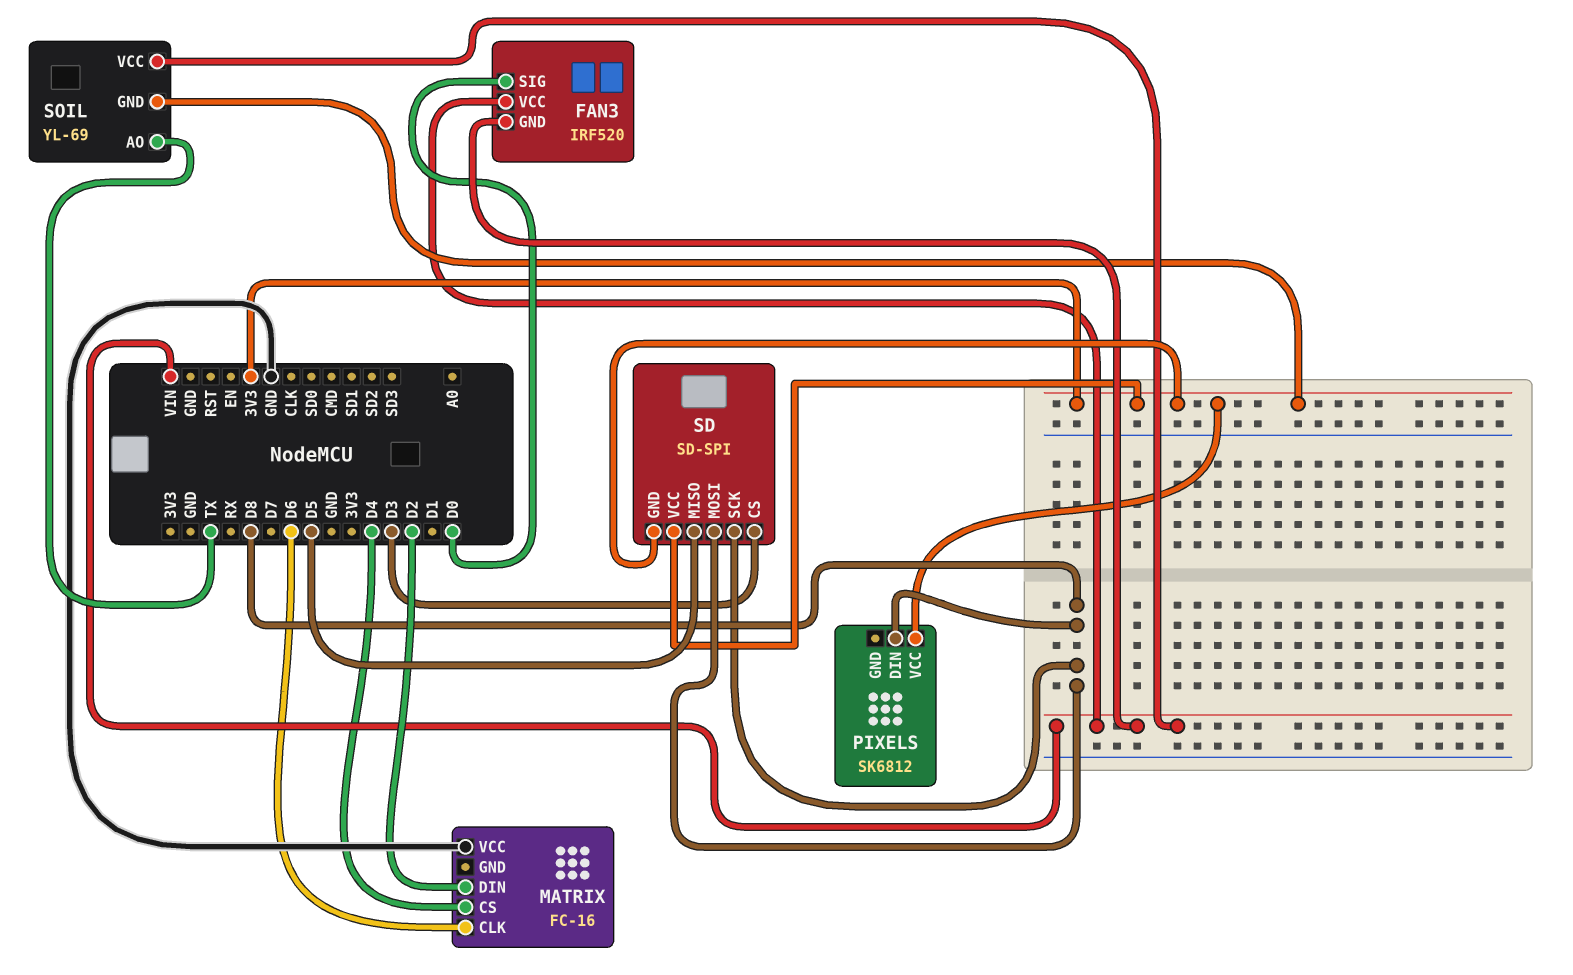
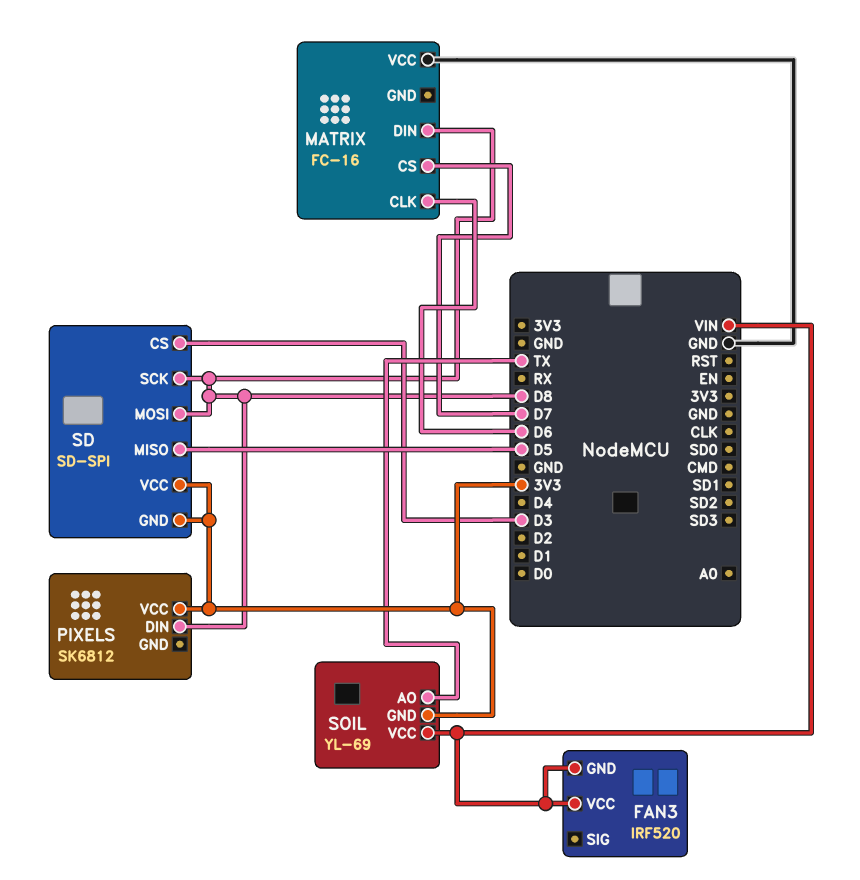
FAN3 pin SIG: D0 -> none
MATRIX pin CS: D4 -> D7
MATRIX pin DIN: D2 -> D8

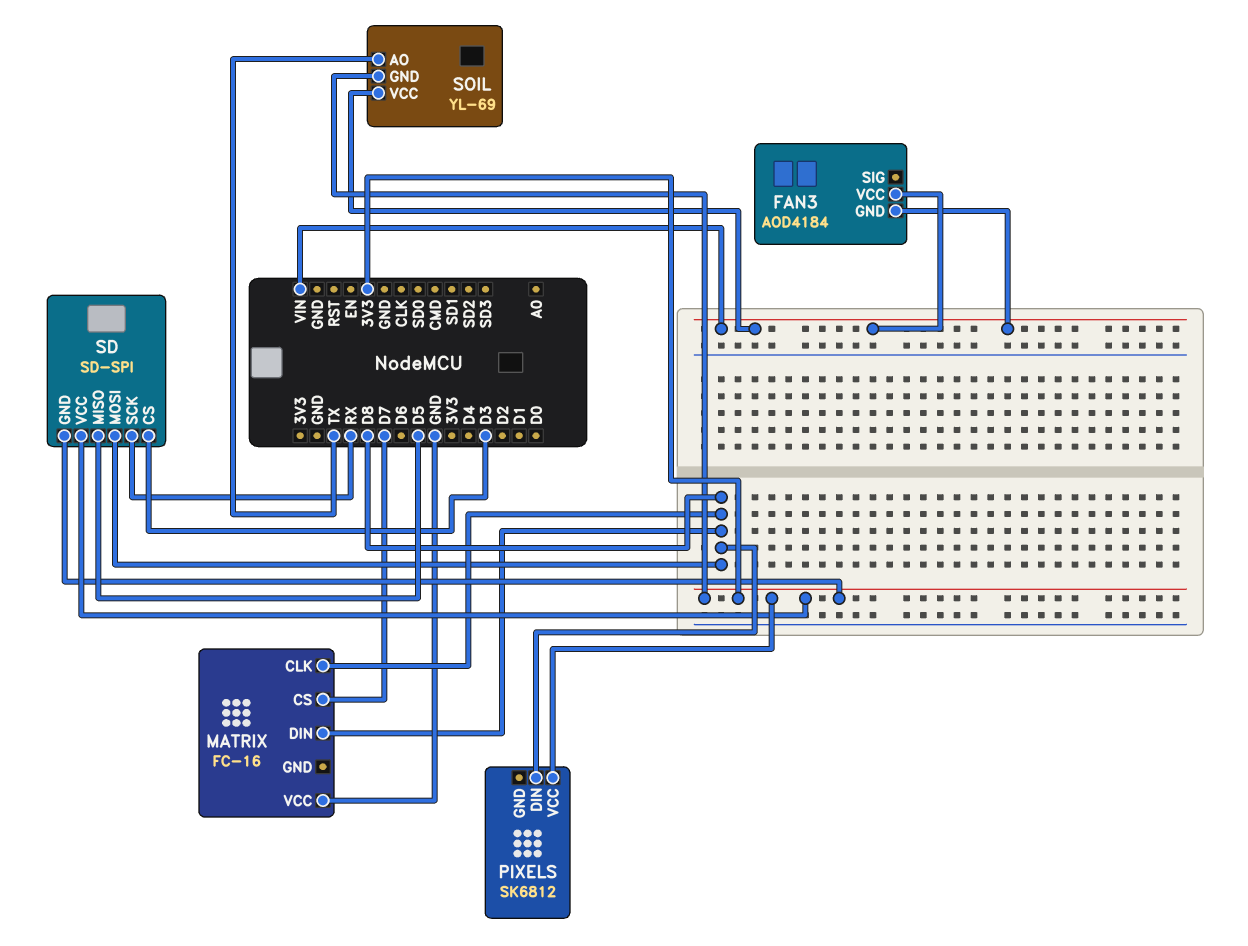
FAN3: IRF520 -> AOD4184
MATRIX pin CLK: D6 -> D8
SD pin SCK: D8 -> RX

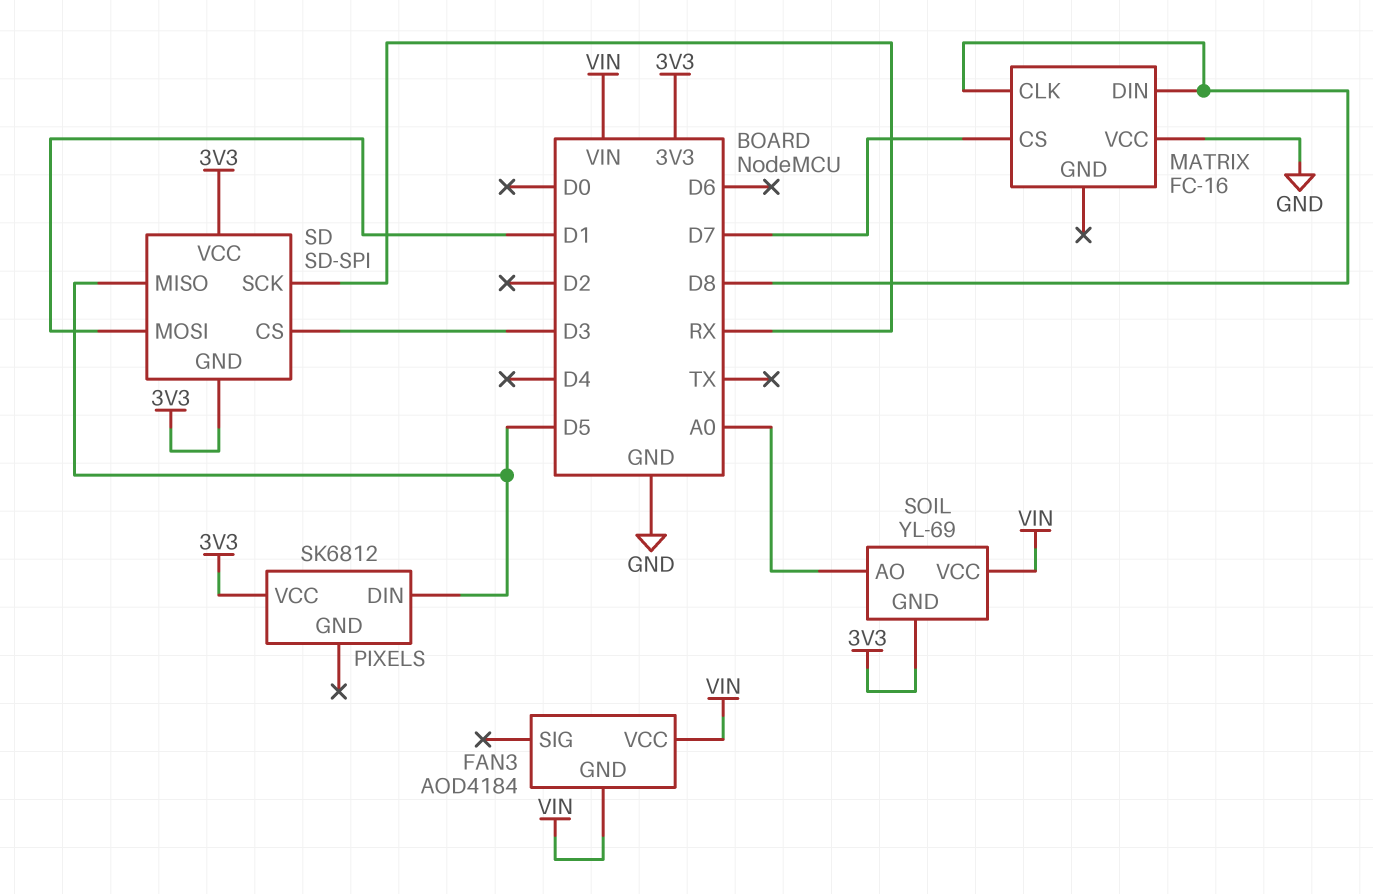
PIXELS pin DIN: D8 -> D5
SD pin MOSI: D8 -> D1
SOIL pin AO: TX -> A0

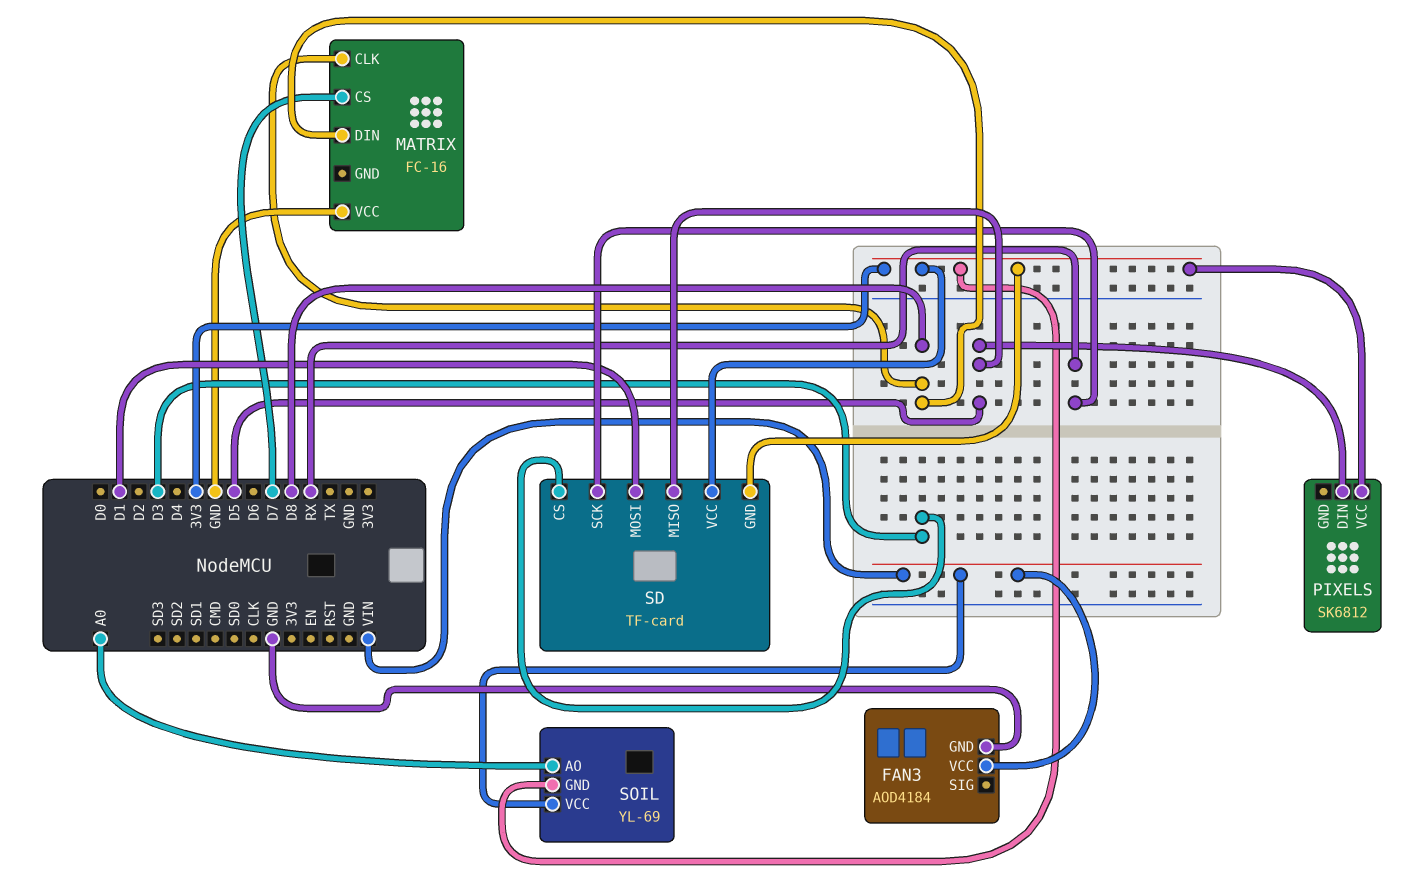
FAN3 pin GND: VIN -> GND
SD: SD-SPI -> TF-card

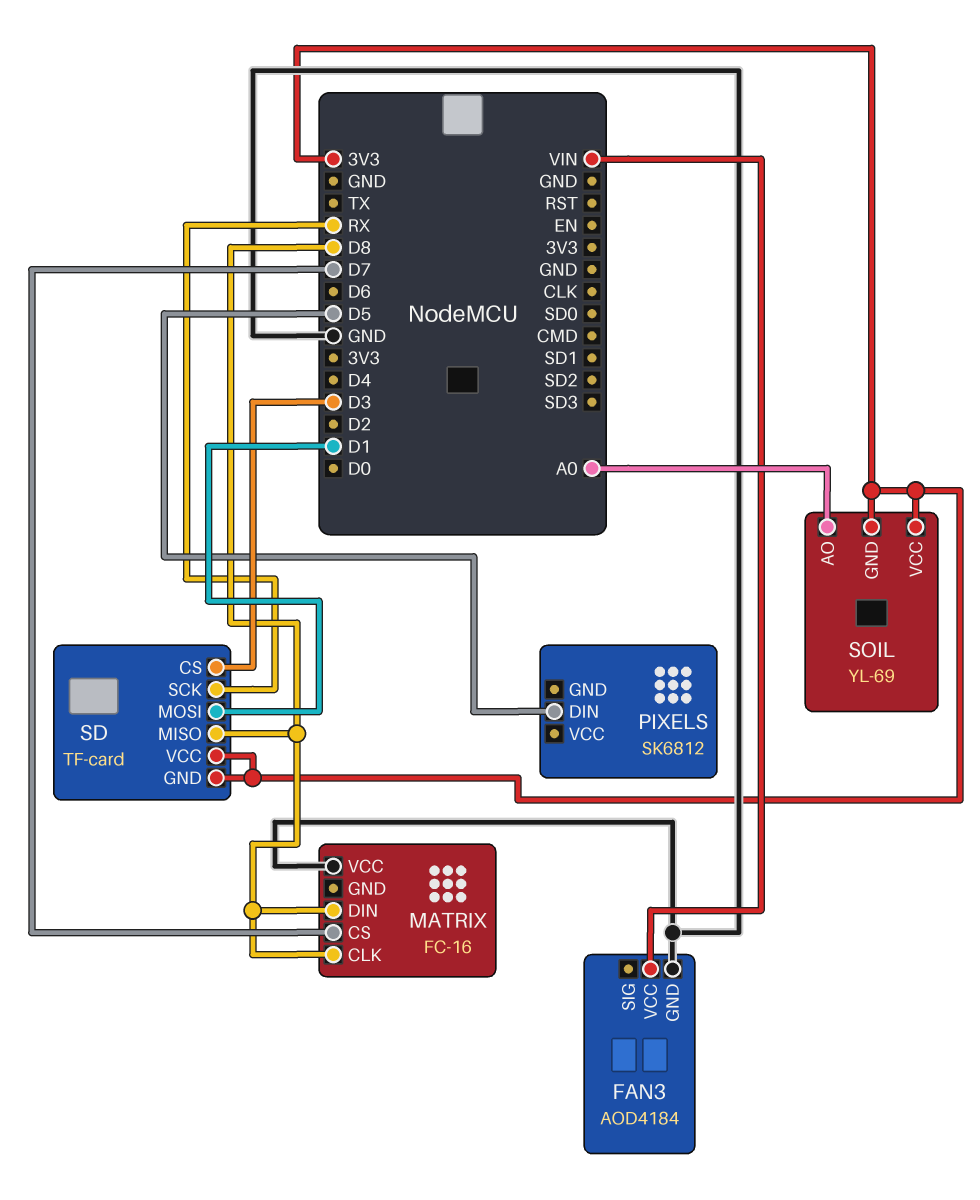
PIXELS pin VCC: 3V3 -> none
SD pin MISO: D5 -> D8
SOIL pin VCC: VIN -> 3V3

